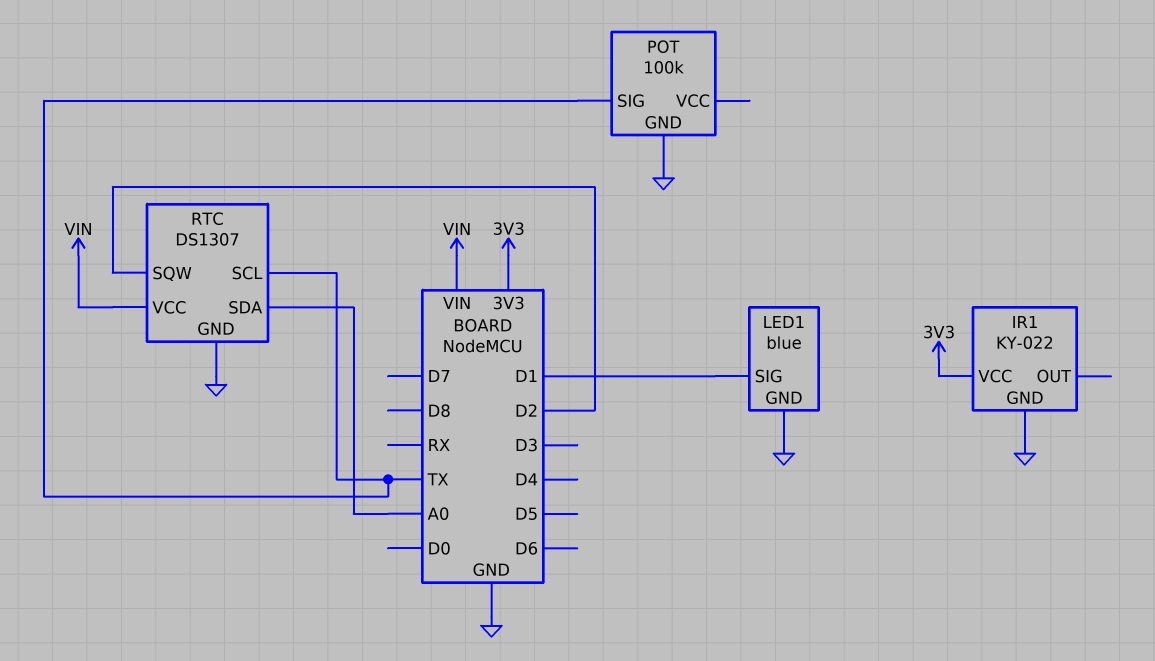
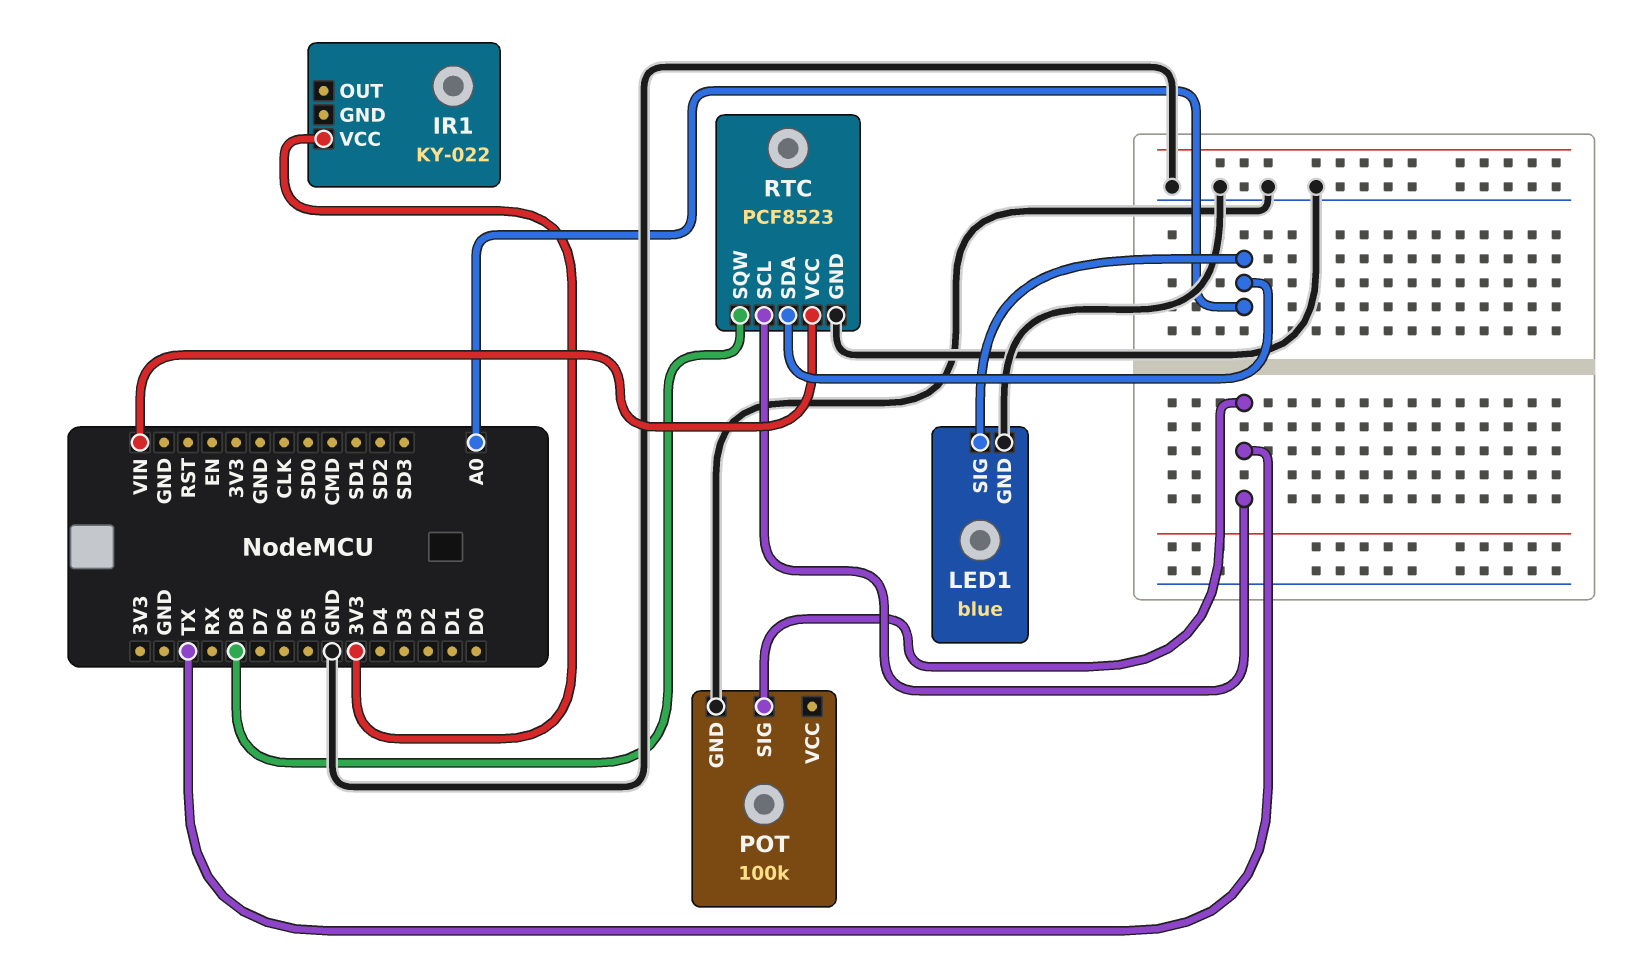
IR1 pin GND: GND -> none
LED1 pin SIG: D1 -> A0
RTC: DS1307 -> PCF8523
RTC pin SQW: D2 -> D8

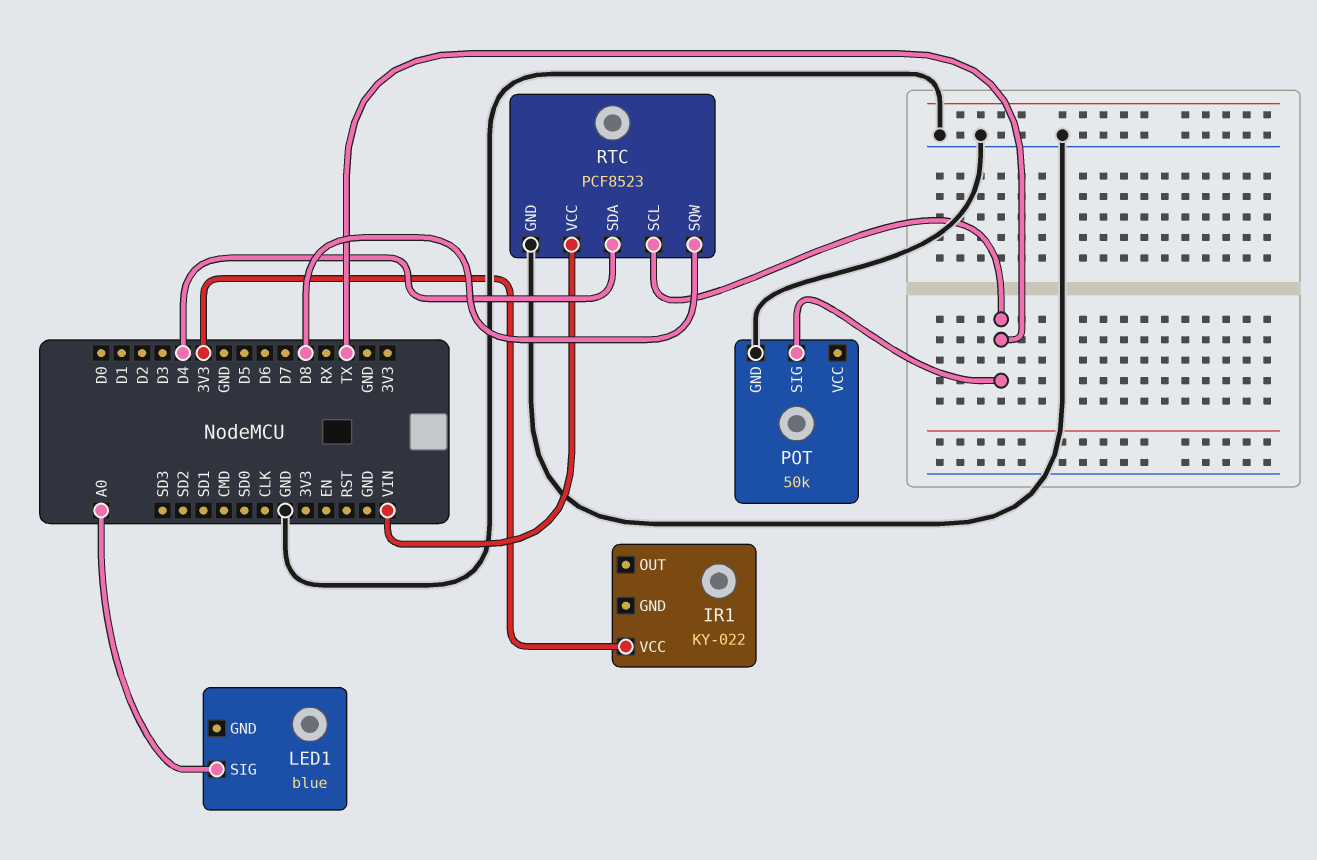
LED1 pin GND: GND -> none
POT: 100k -> 50k
RTC pin SDA: A0 -> D4

